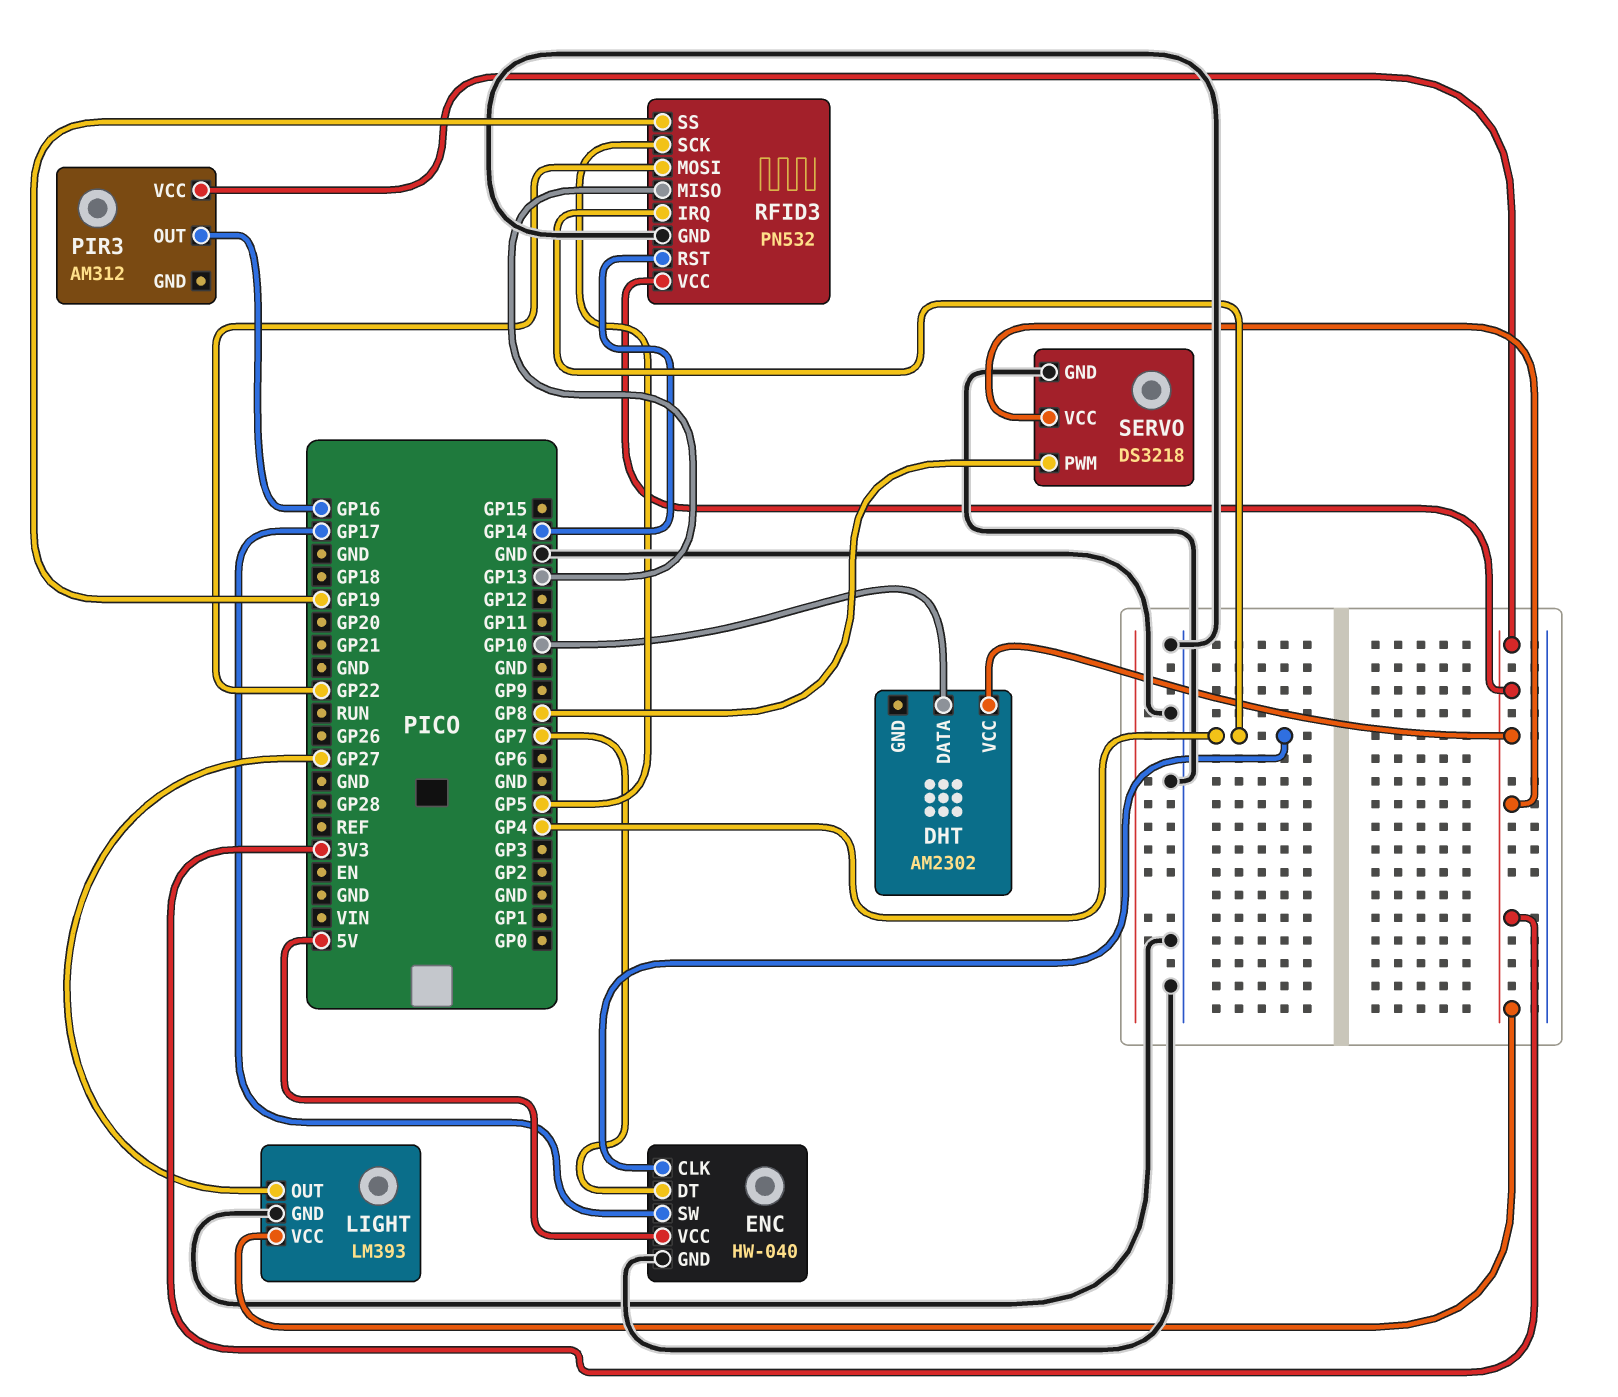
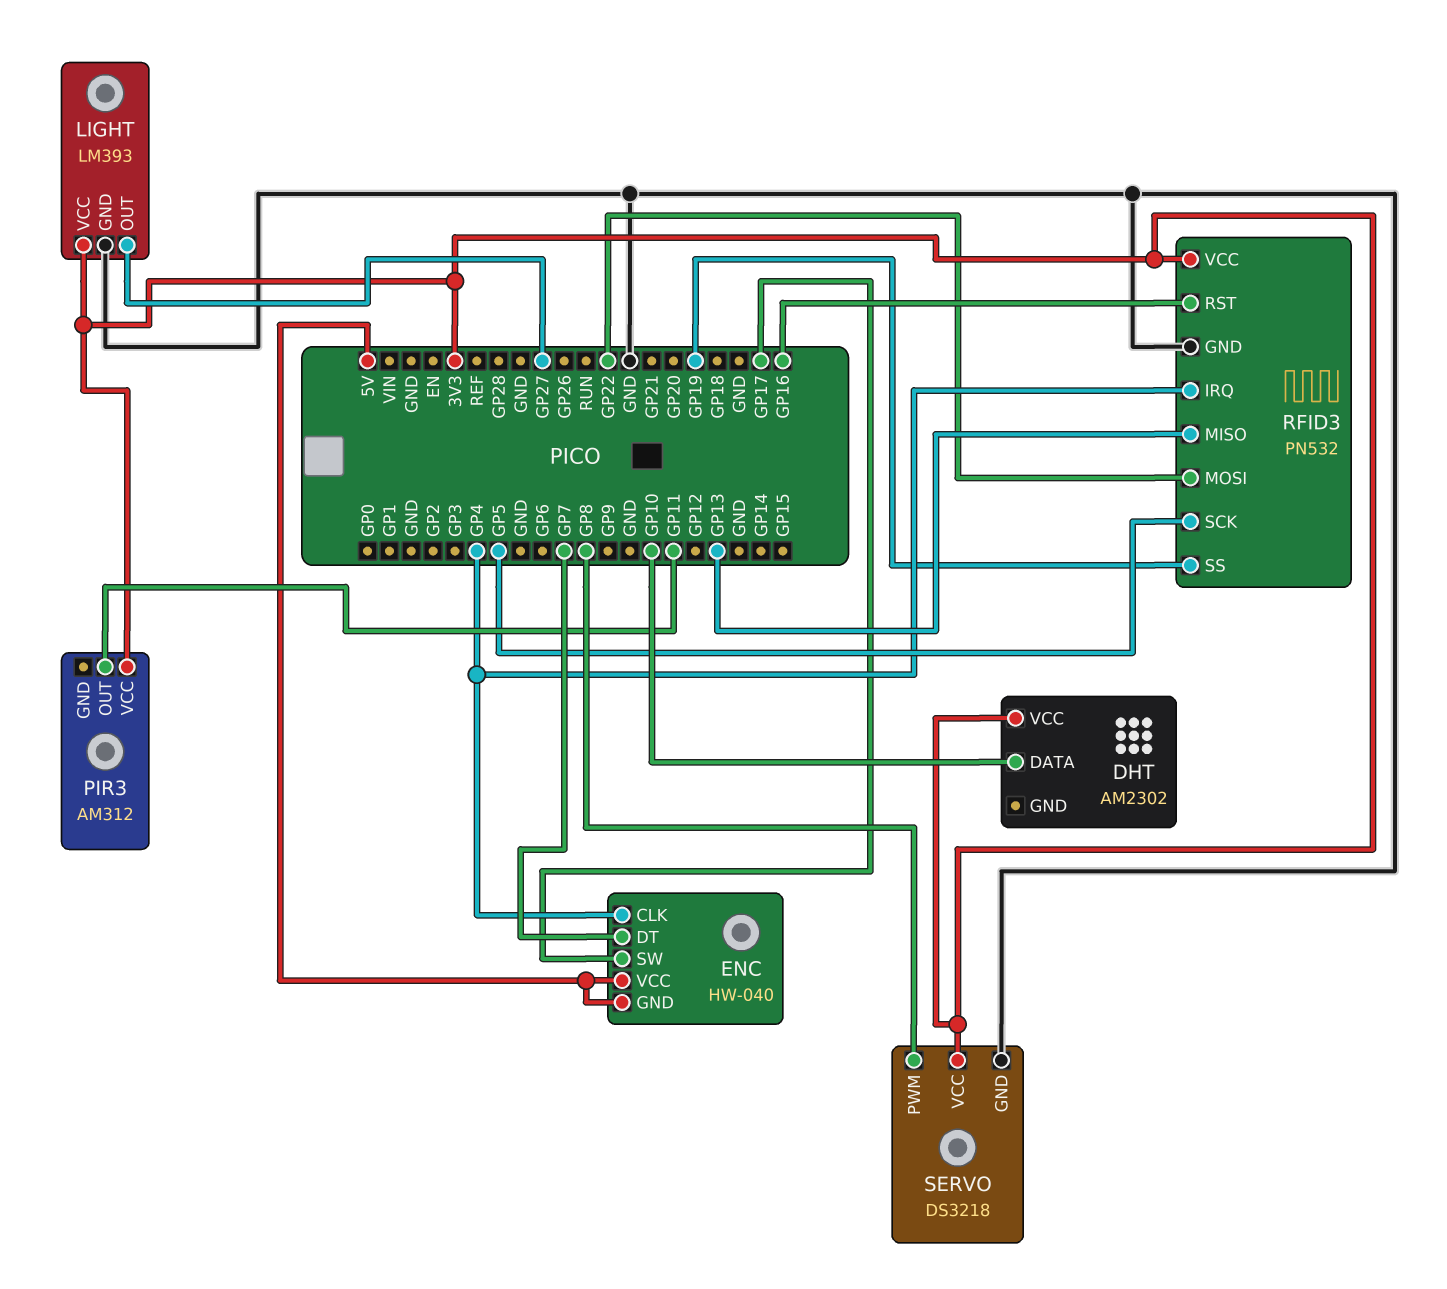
ENC pin GND: GND -> 5V
PIR3 pin OUT: GP16 -> GP11
RFID3 pin RST: GP14 -> GP16

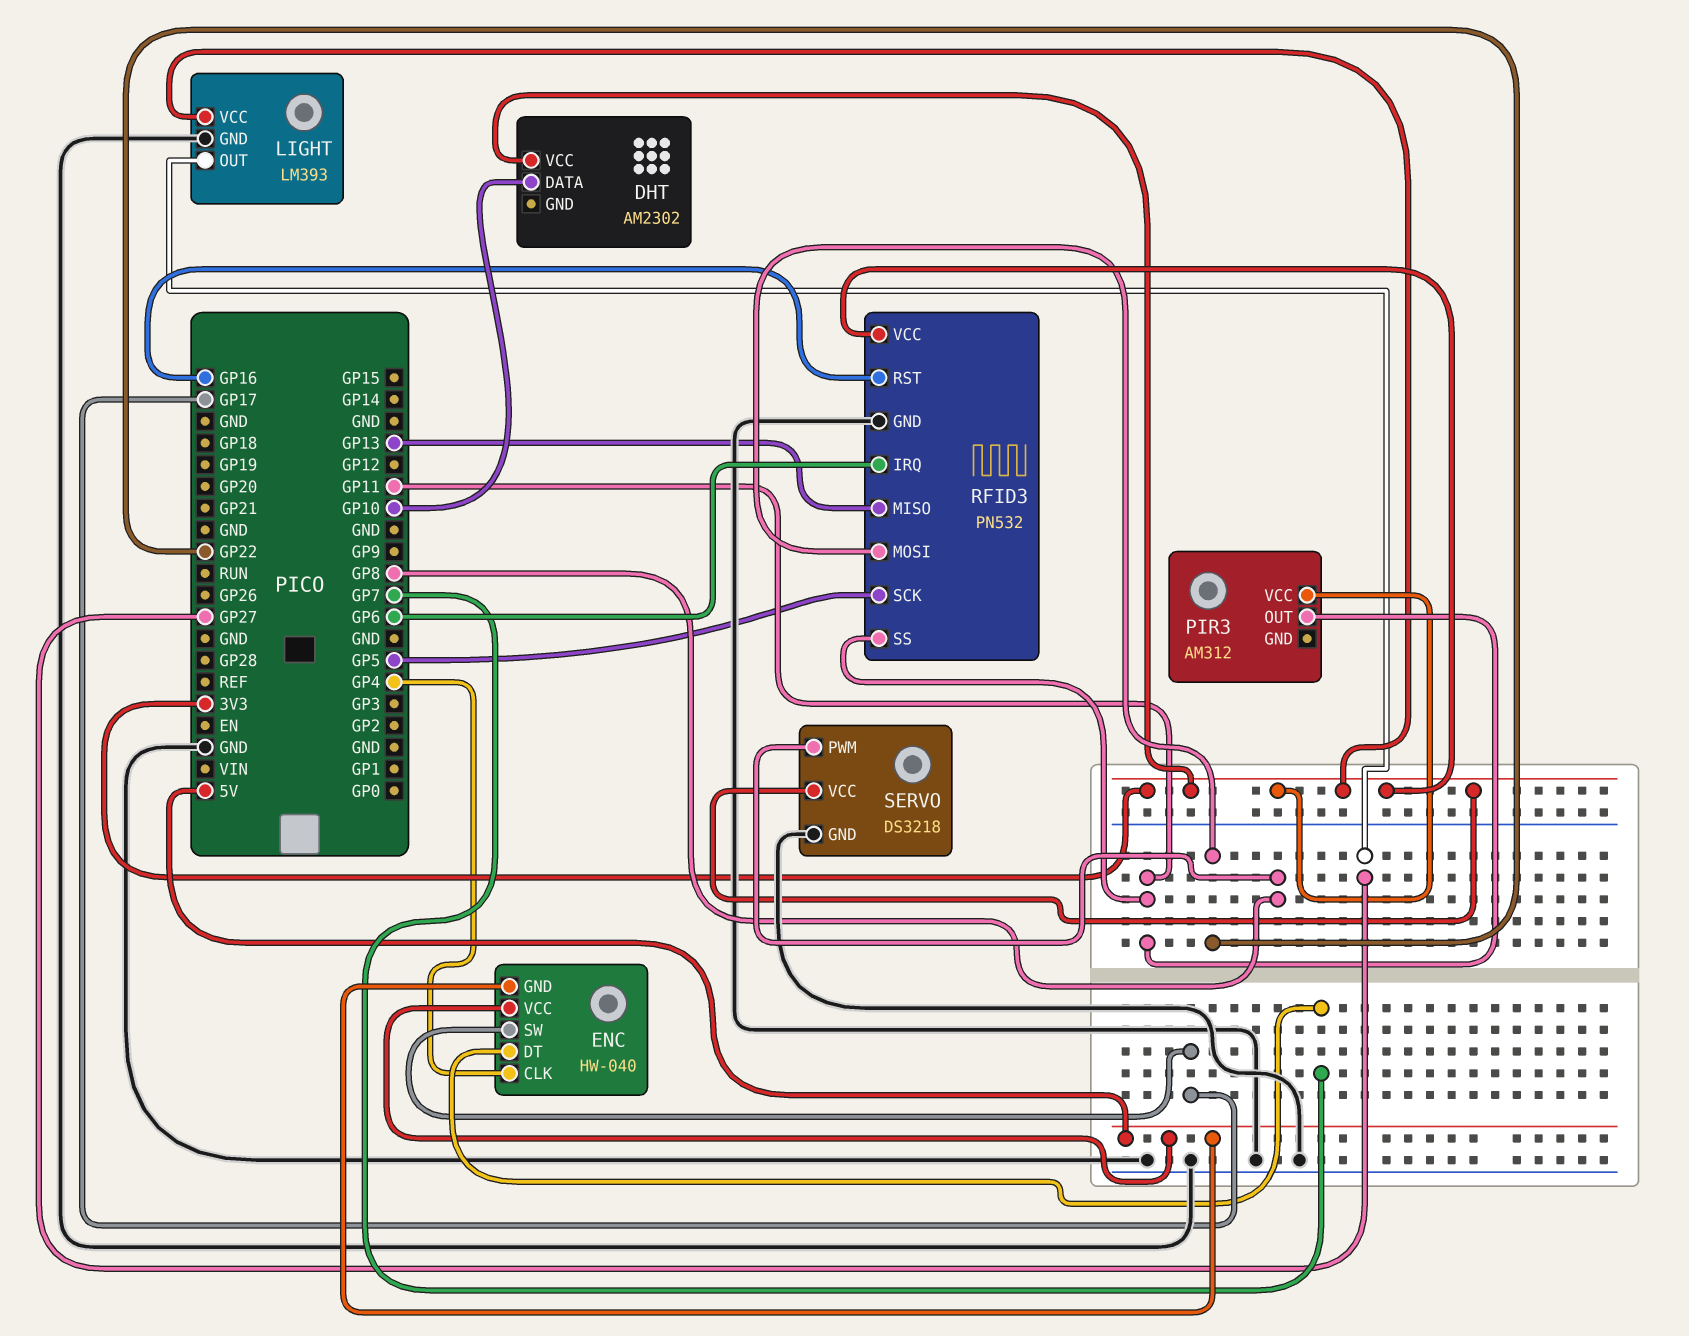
RFID3 pin IRQ: GP4 -> GP6
RFID3 pin SS: GP19 -> GP11

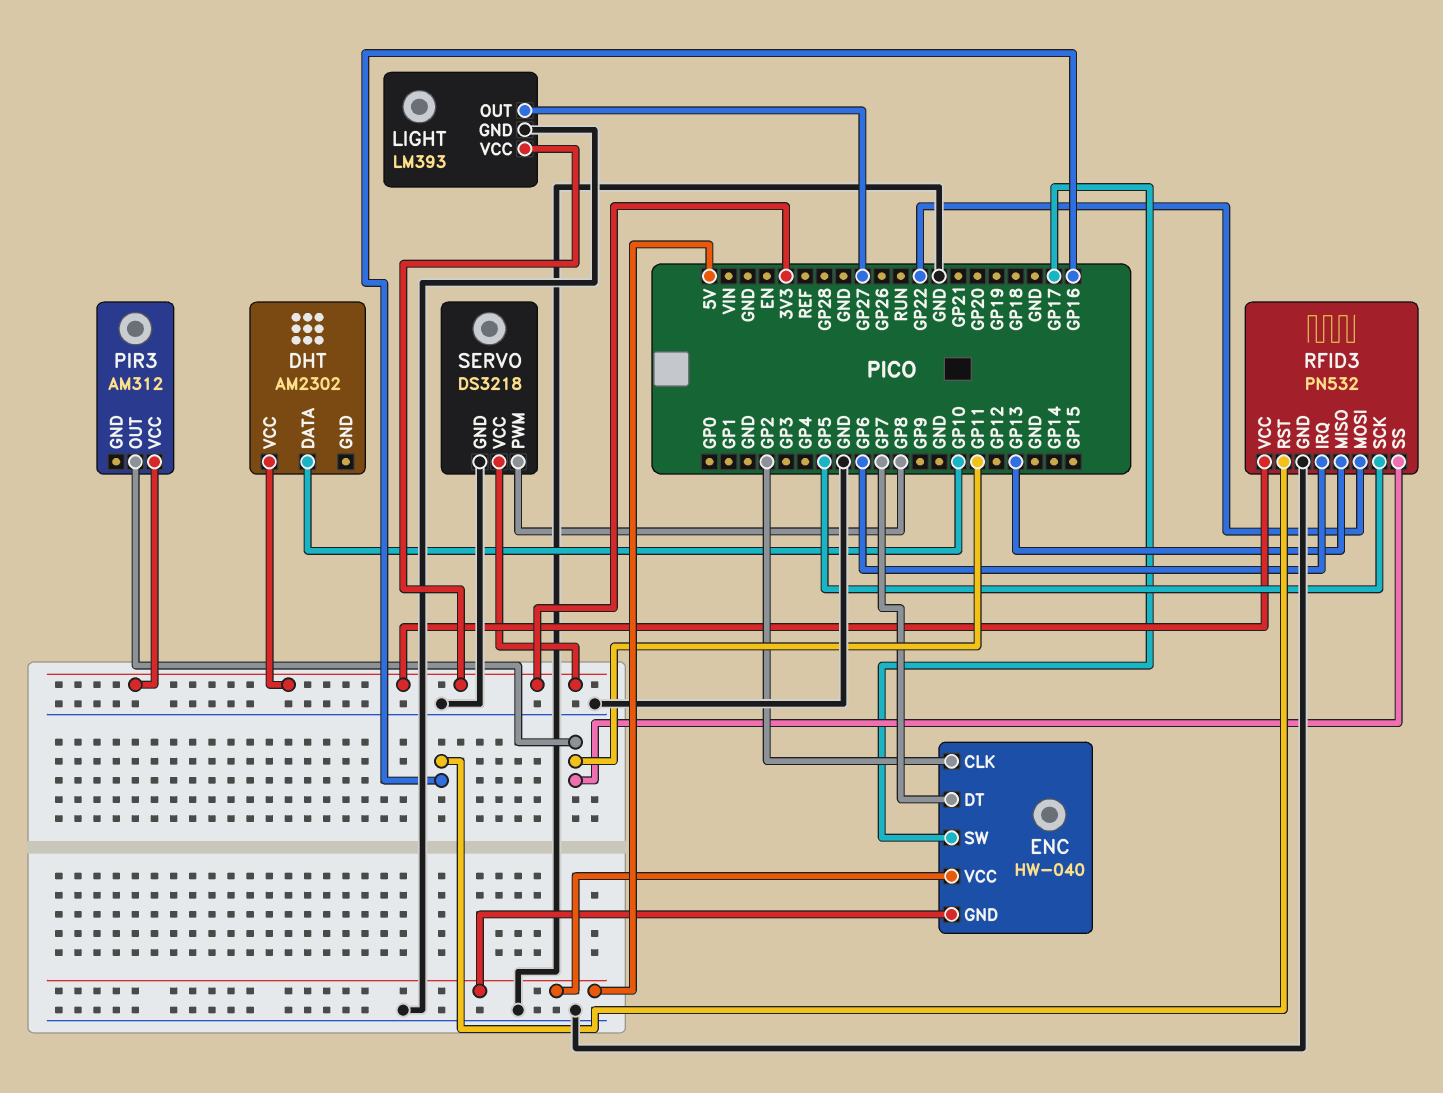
ENC pin CLK: GP4 -> GP2

